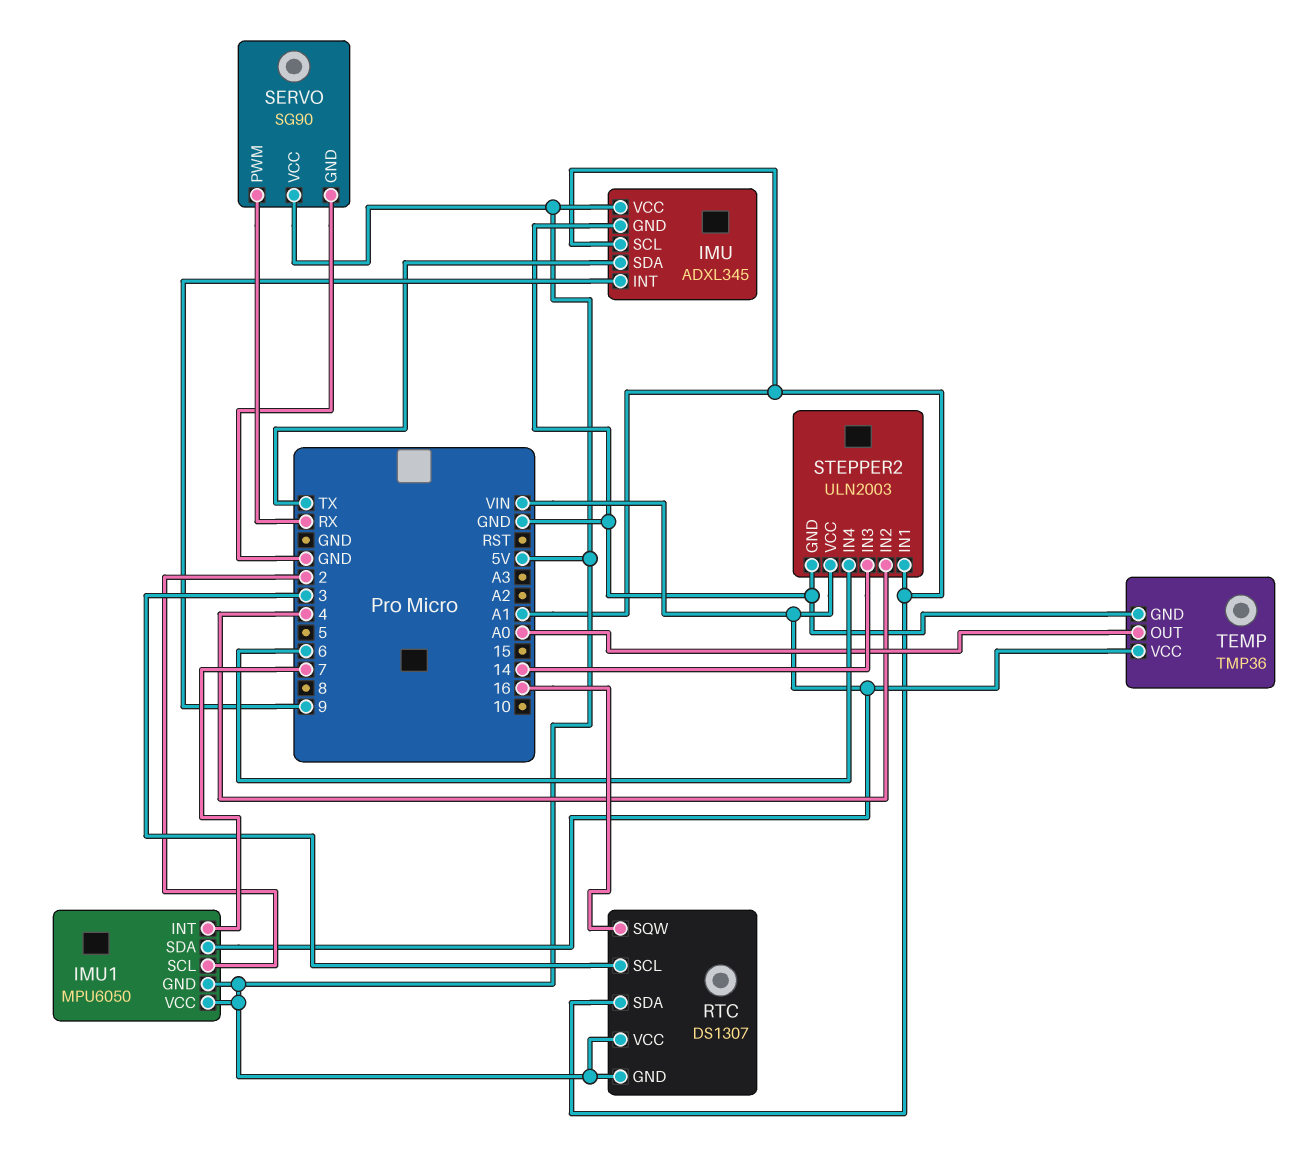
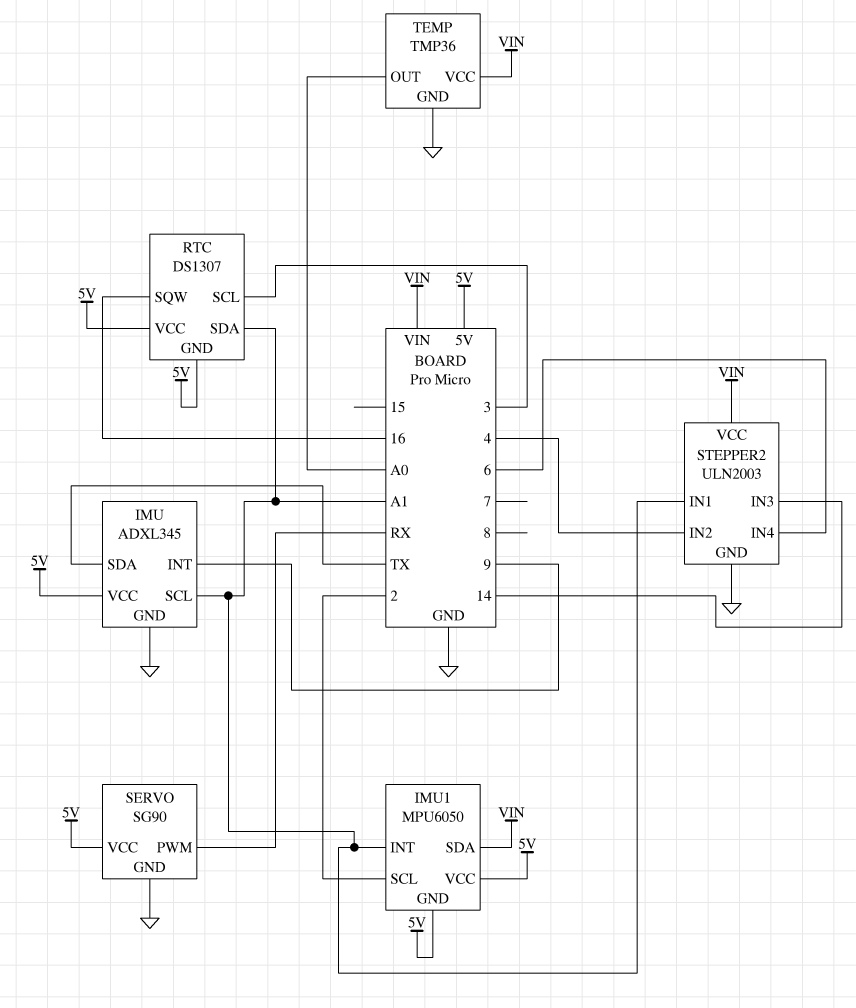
IMU1 pin INT: 7 -> A1

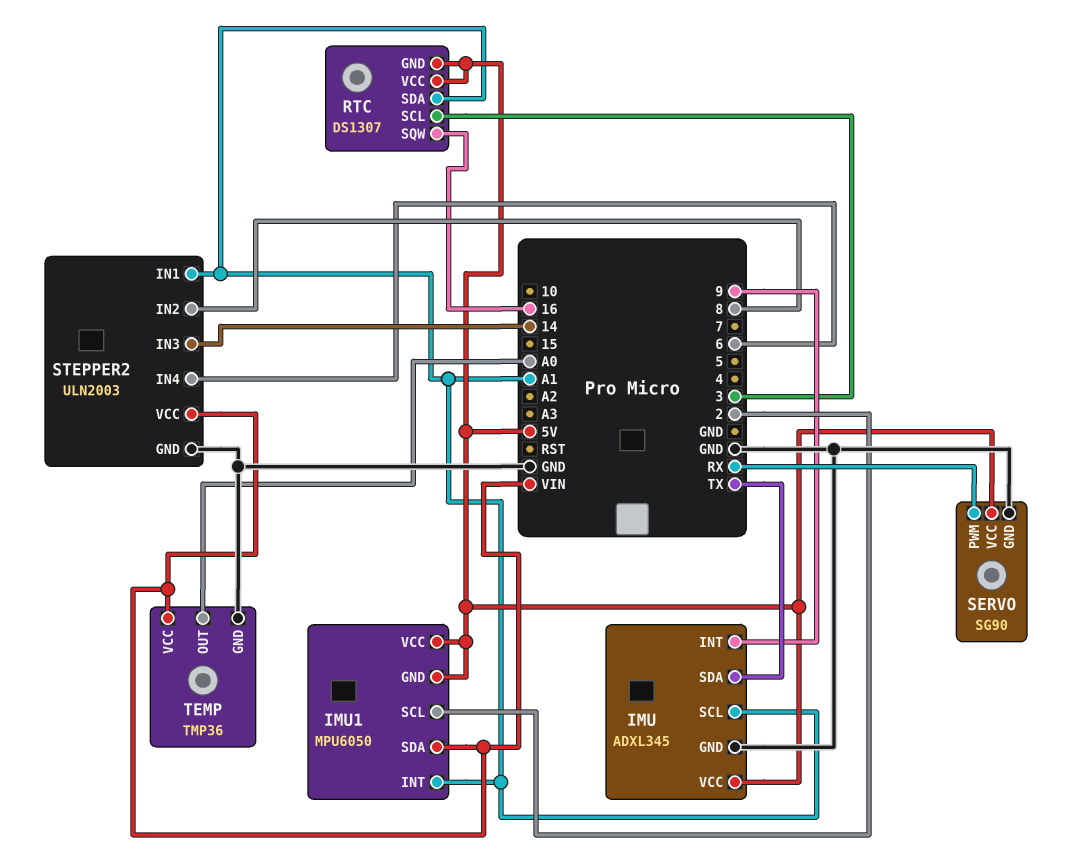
STEPPER2 pin IN2: 4 -> 8

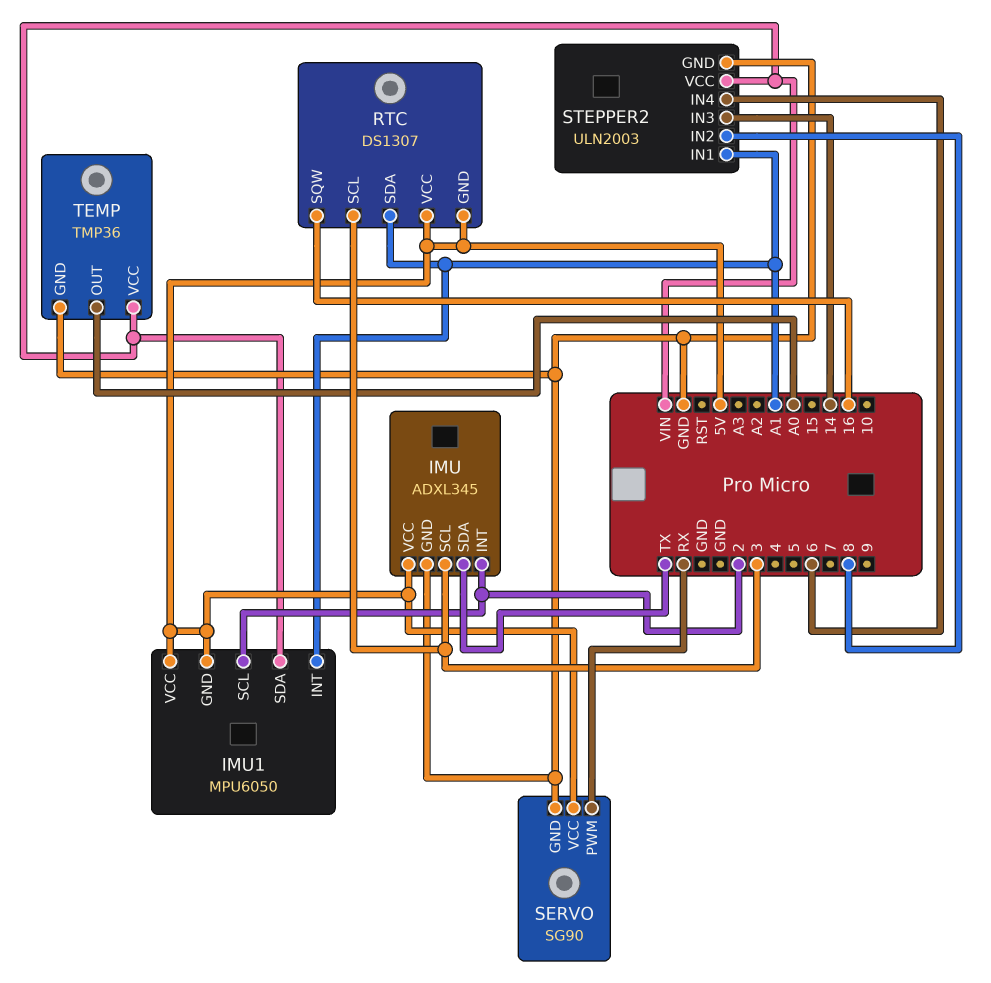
IMU pin INT: 9 -> 2
IMU pin SCL: A1 -> 3

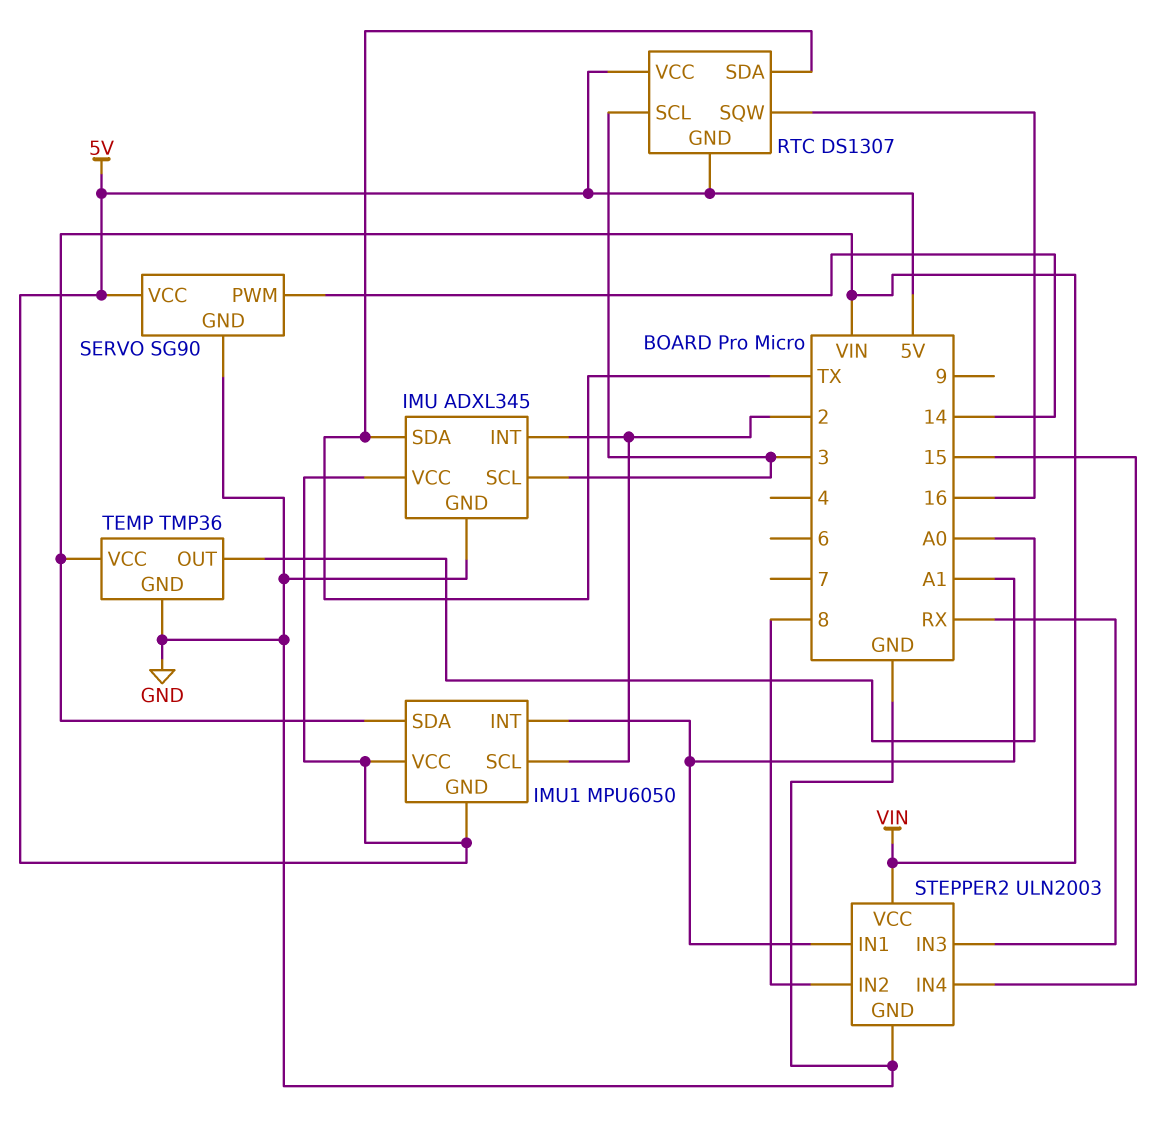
RTC pin SDA: A1 -> TX
SERVO pin PWM: RX -> 14
STEPPER2 pin IN3: 14 -> RX
STEPPER2 pin IN4: 6 -> 15

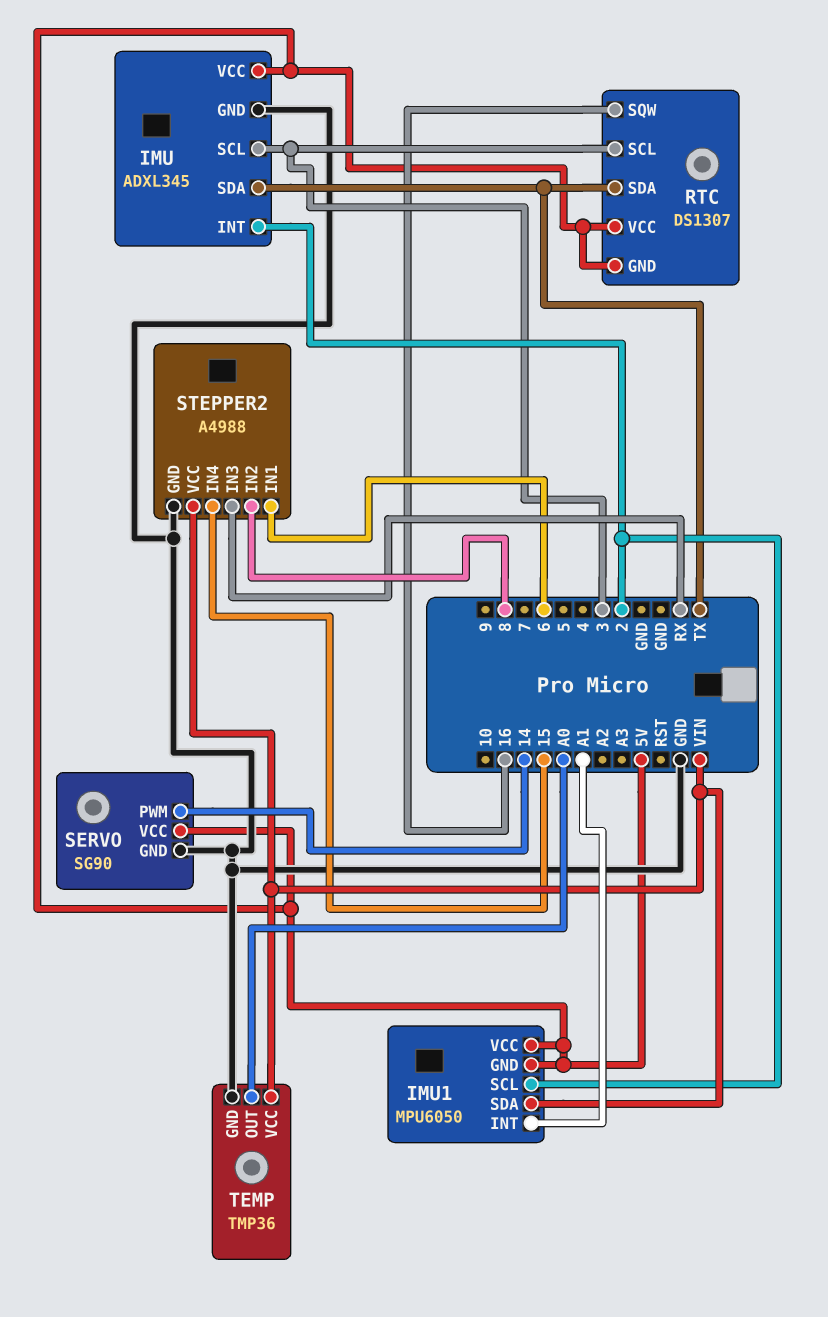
STEPPER2: ULN2003 -> A4988
STEPPER2 pin IN1: A1 -> 6

